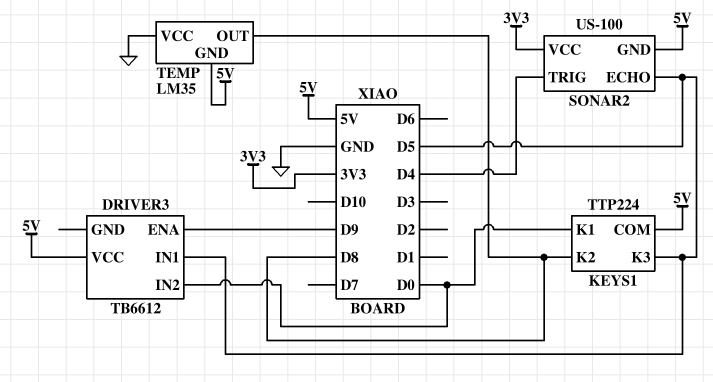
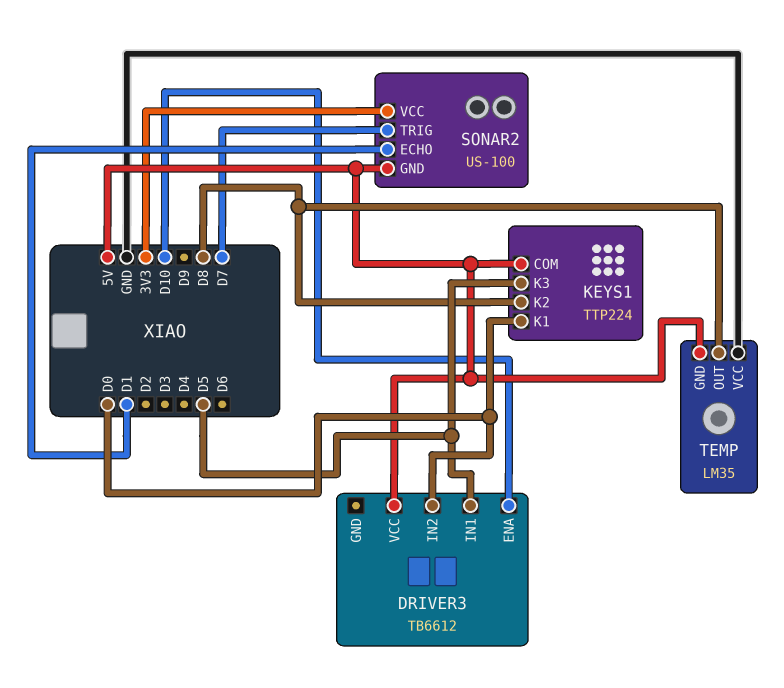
DRIVER3 pin ENA: D9 -> D10
SONAR2 pin ECHO: D5 -> D1
SONAR2 pin TRIG: D4 -> D7

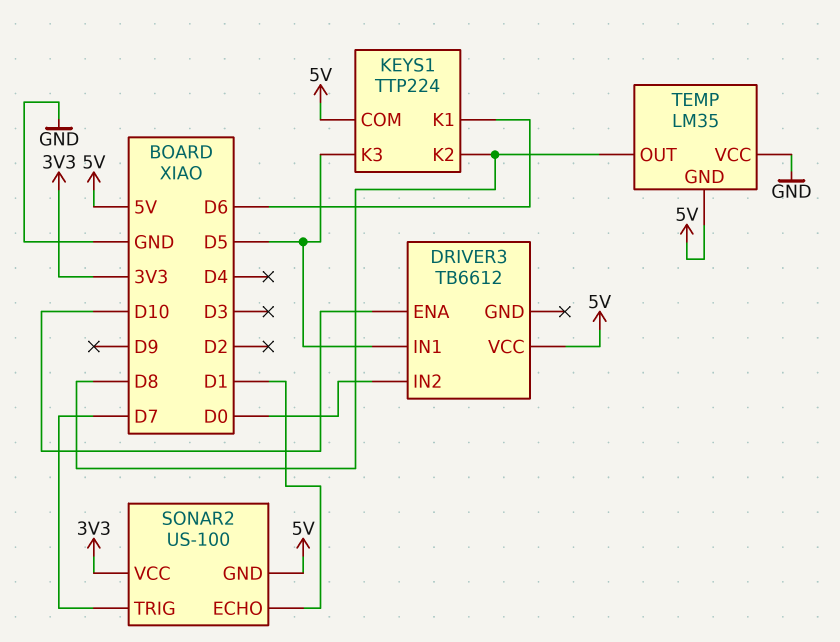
KEYS1 pin K1: D0 -> D6

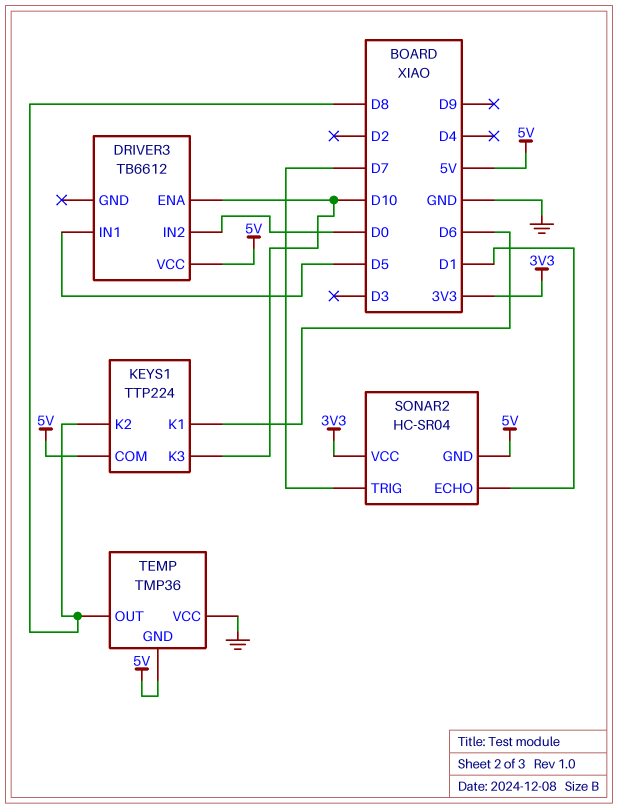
KEYS1 pin K3: D5 -> D10
SONAR2: US-100 -> HC-SR04
TEMP: LM35 -> TMP36

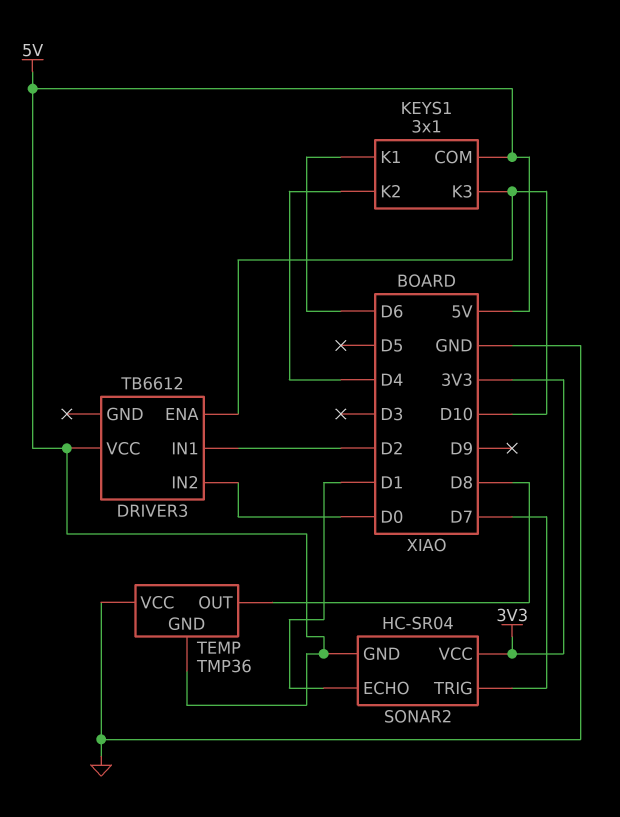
DRIVER3 pin IN1: D5 -> D2
KEYS1: TTP224 -> 3x1
KEYS1 pin K2: D8 -> D4

